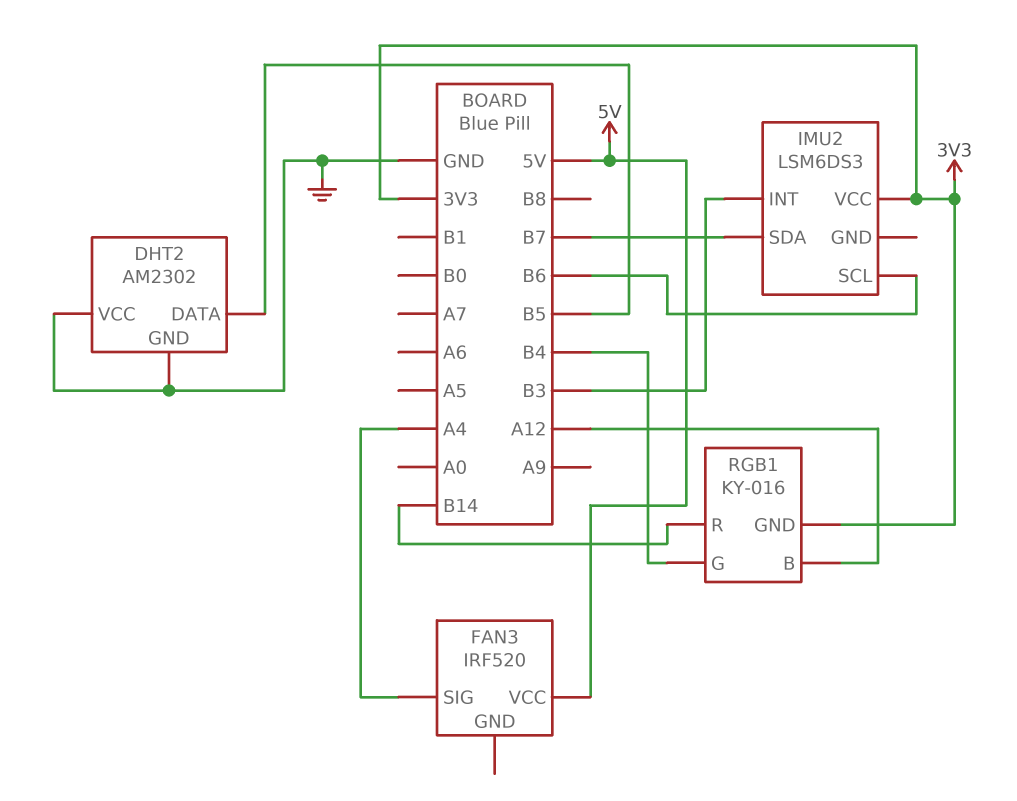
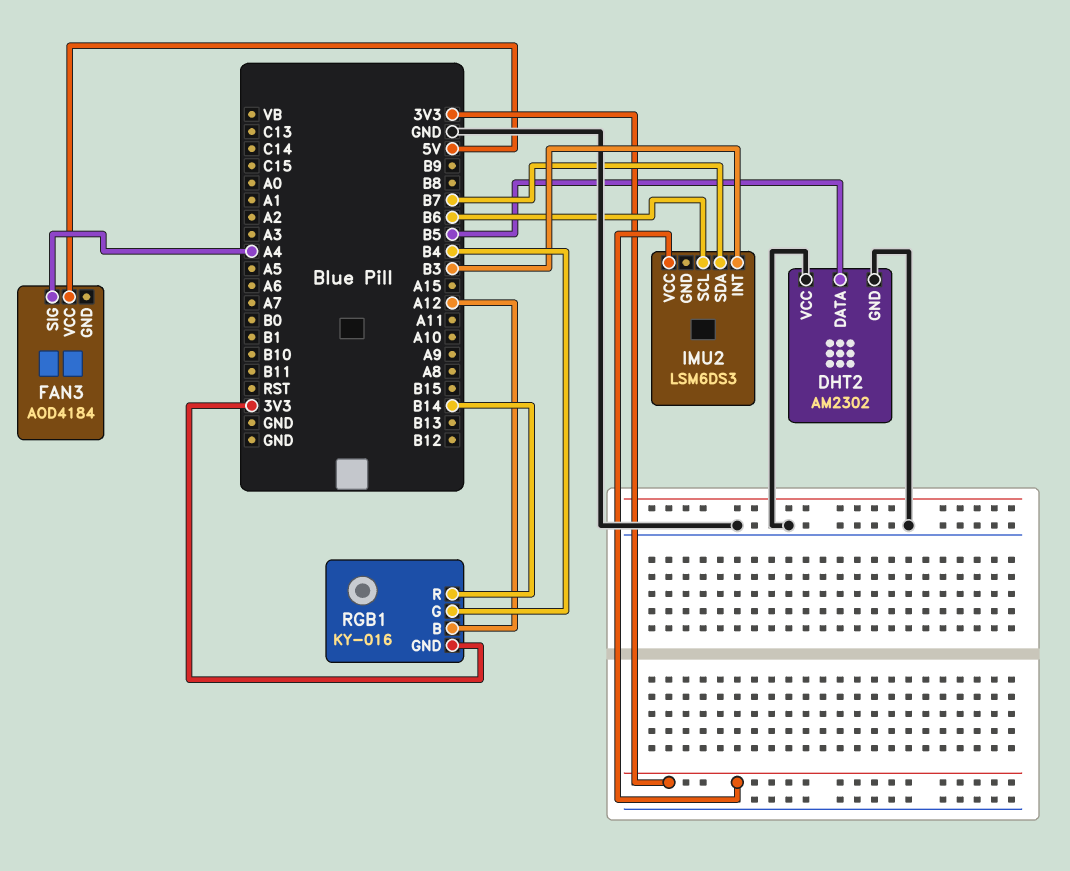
FAN3: IRF520 -> AOD4184

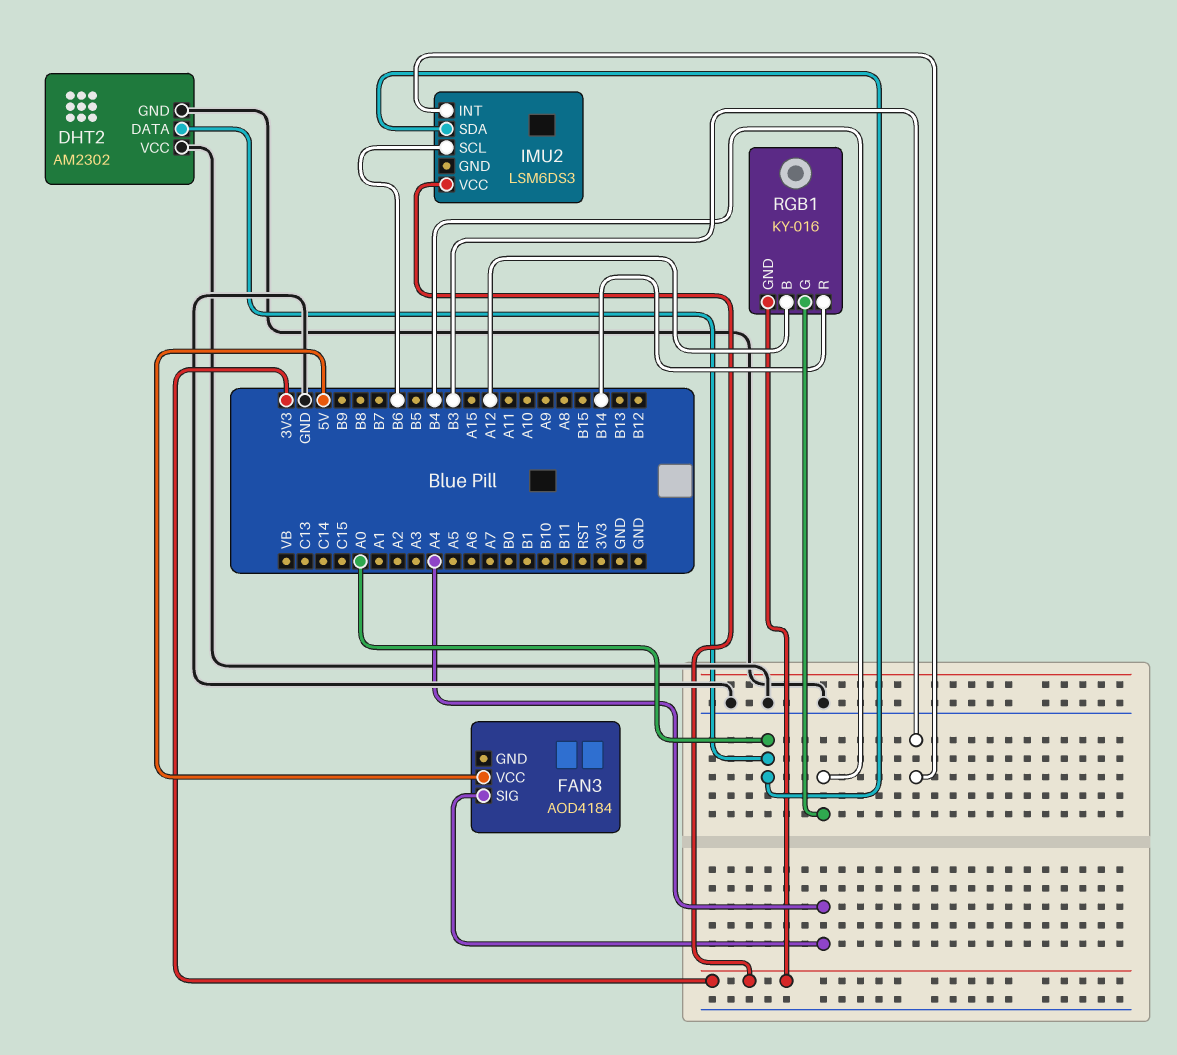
DHT2 pin DATA: B5 -> A0
IMU2 pin SDA: B7 -> A0

